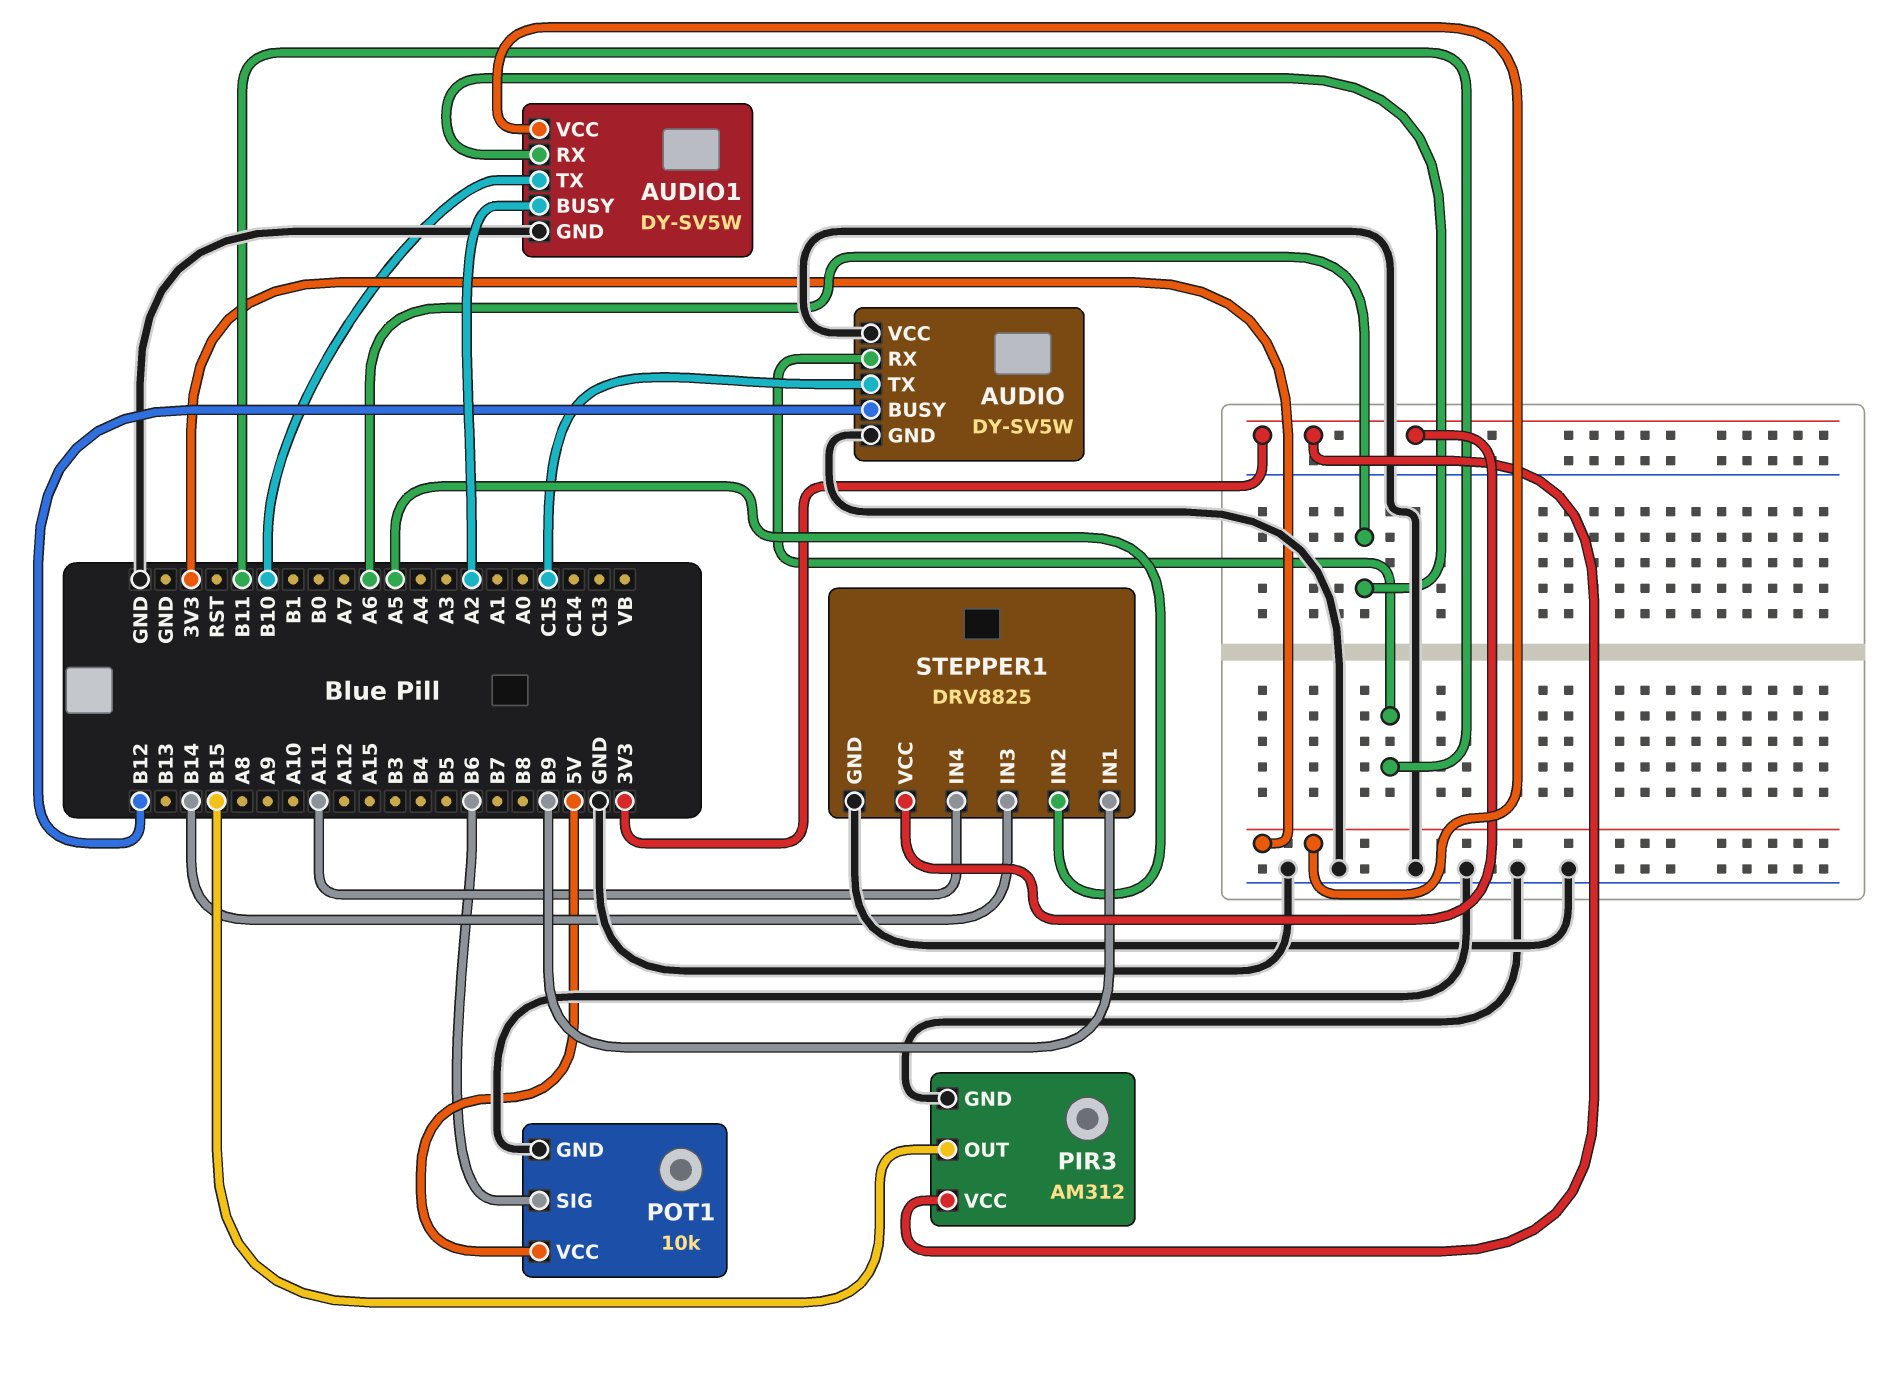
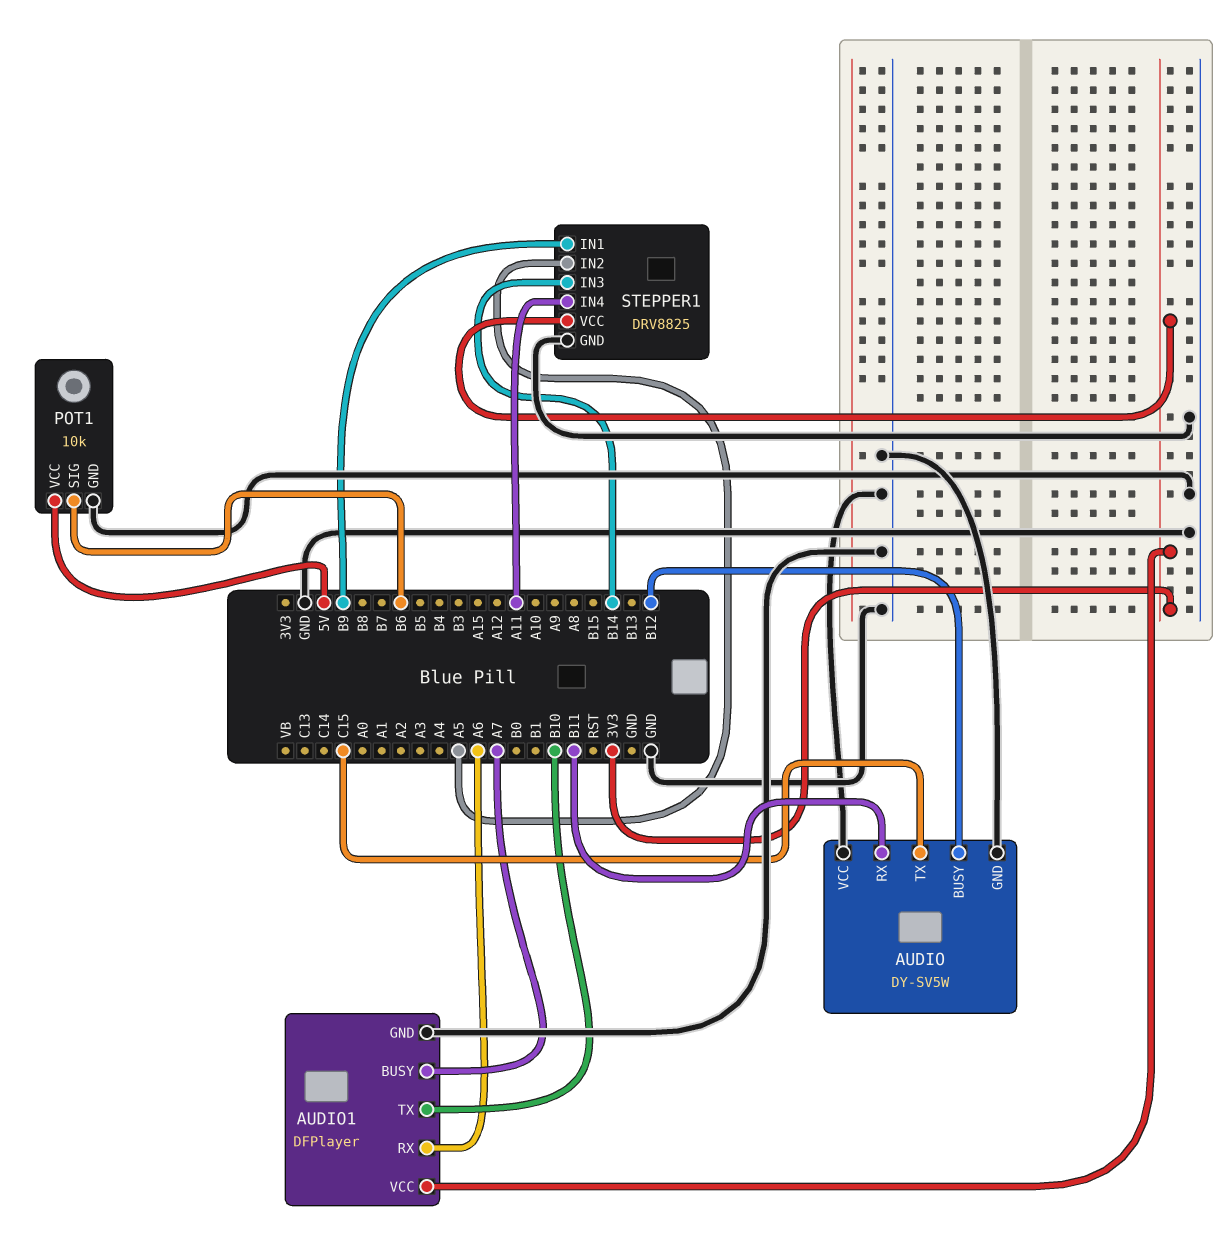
AUDIO1: DY-SV5W -> DFPlayer
AUDIO1 pin BUSY: A2 -> A7
PIR3: AM312 -> none
PIR3 pin GND: GND -> none
PIR3 pin OUT: B15 -> none
PIR3 pin VCC: 3V3 -> none

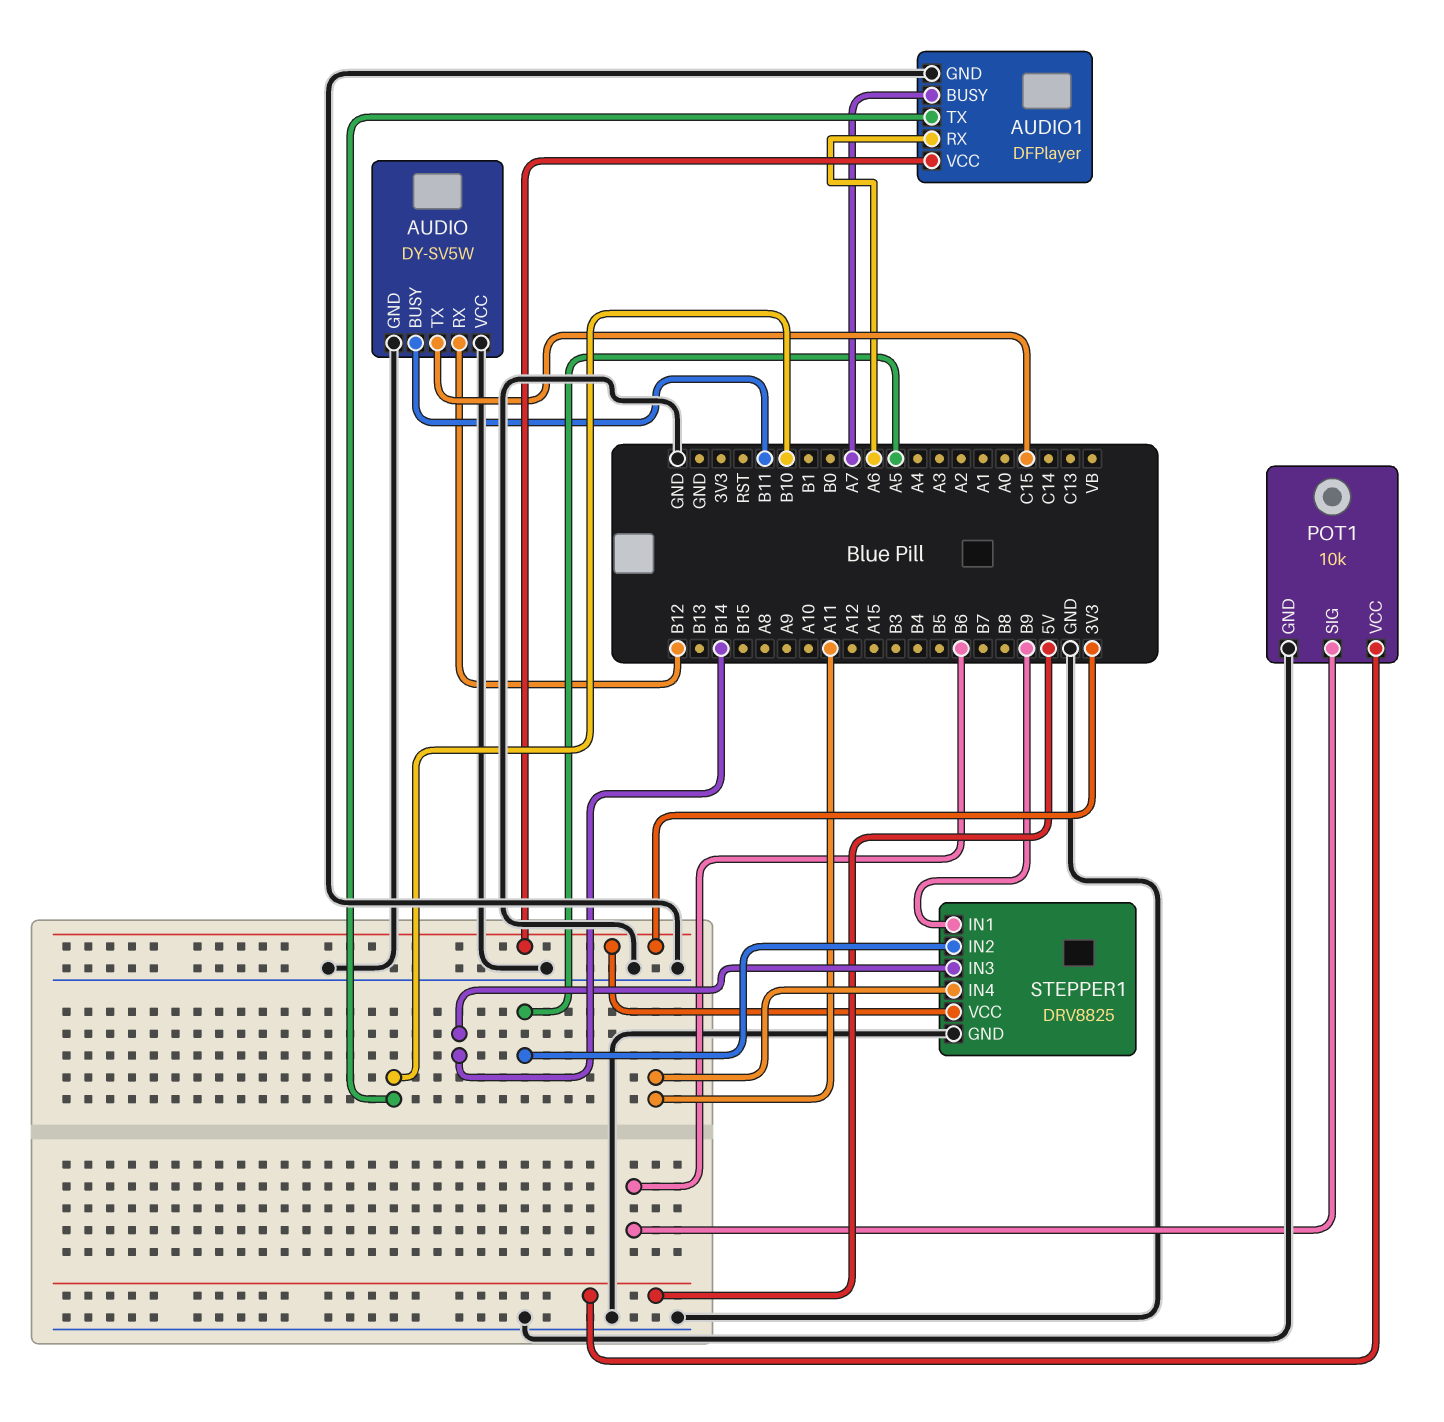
AUDIO pin BUSY: B12 -> B11
AUDIO pin RX: B11 -> B12

